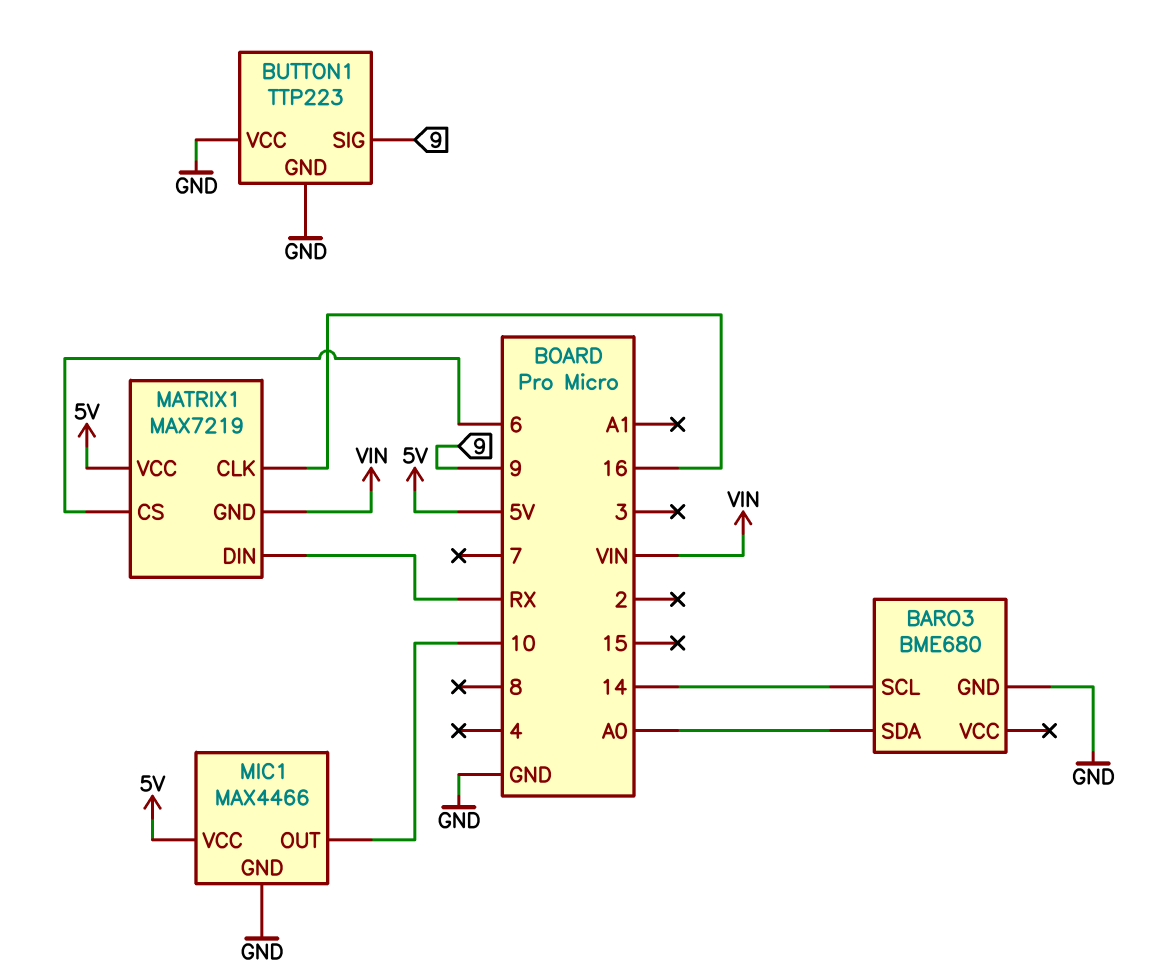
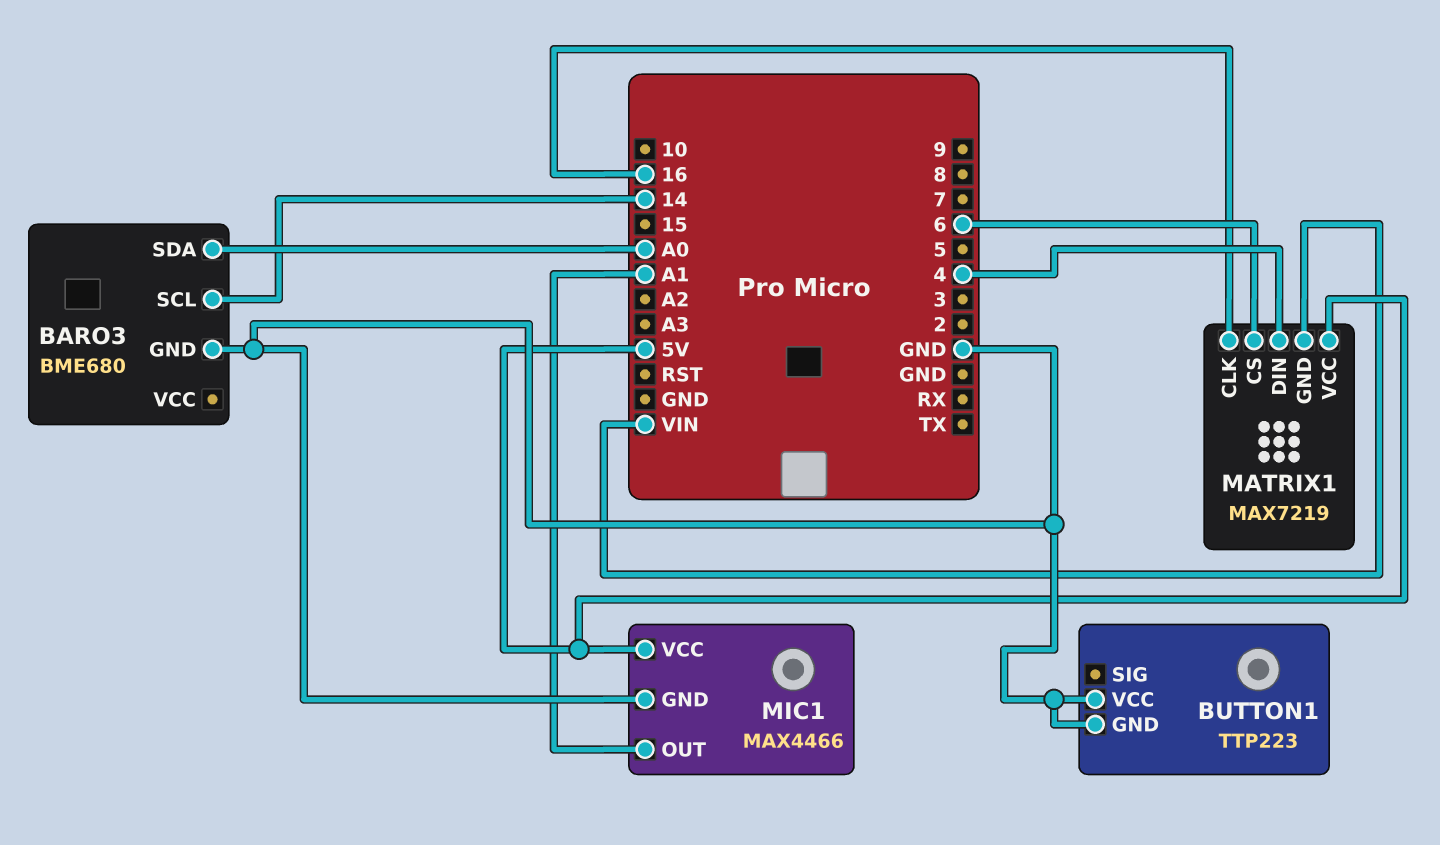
BUTTON1 pin SIG: 9 -> none
MATRIX1 pin DIN: RX -> 4
MIC1 pin OUT: 10 -> A1

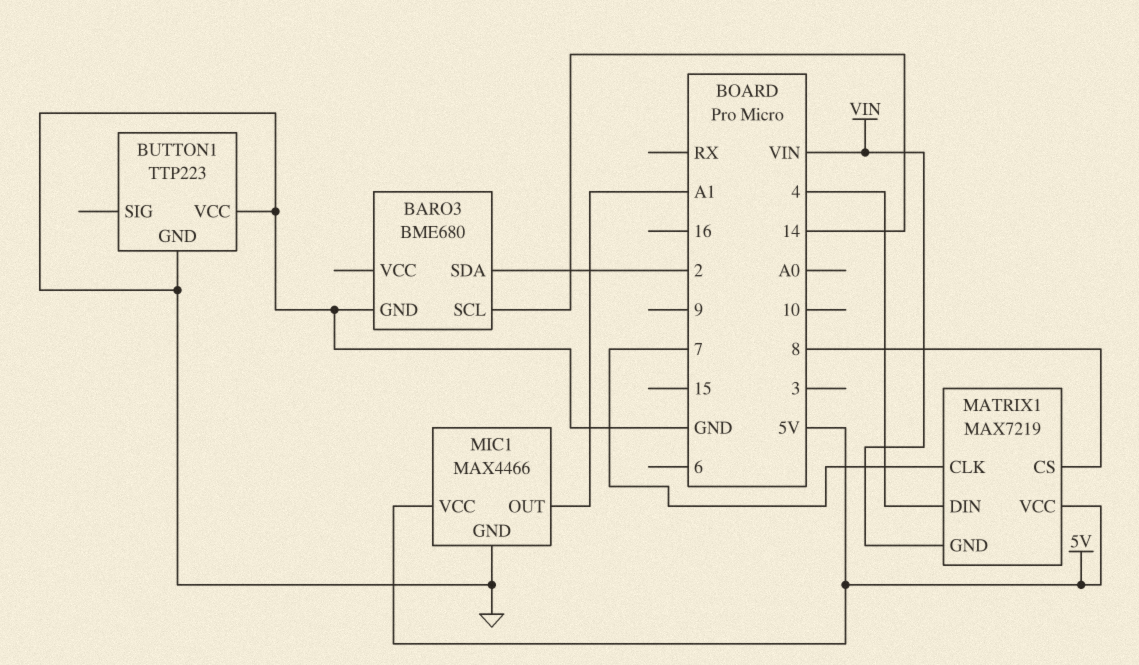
BARO3 pin SDA: A0 -> 2
MATRIX1 pin CLK: 16 -> 7
MATRIX1 pin CS: 6 -> 8

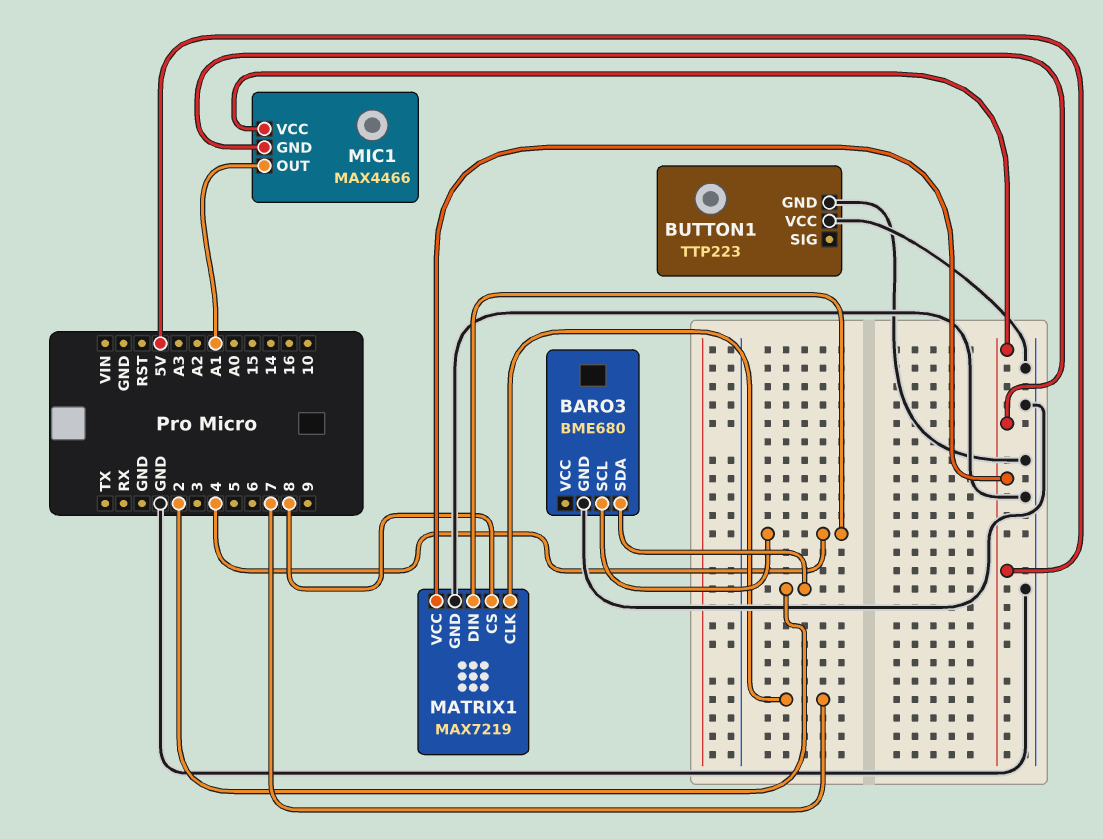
BARO3 pin SCL: 14 -> 4
MATRIX1 pin GND: VIN -> GND
MIC1 pin GND: GND -> 5V

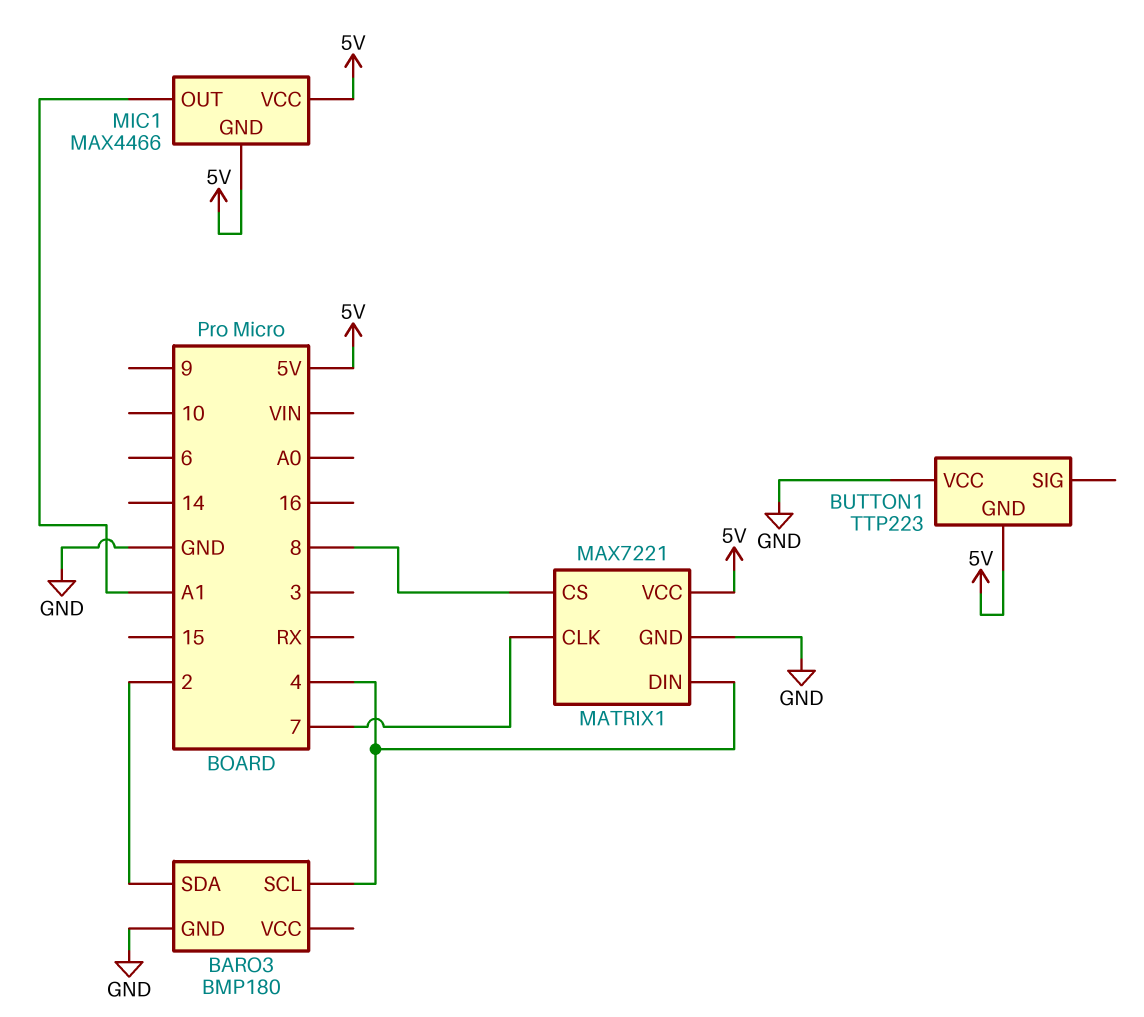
BARO3: BME680 -> BMP180
BUTTON1 pin GND: GND -> 5V
MATRIX1: MAX7219 -> MAX7221

